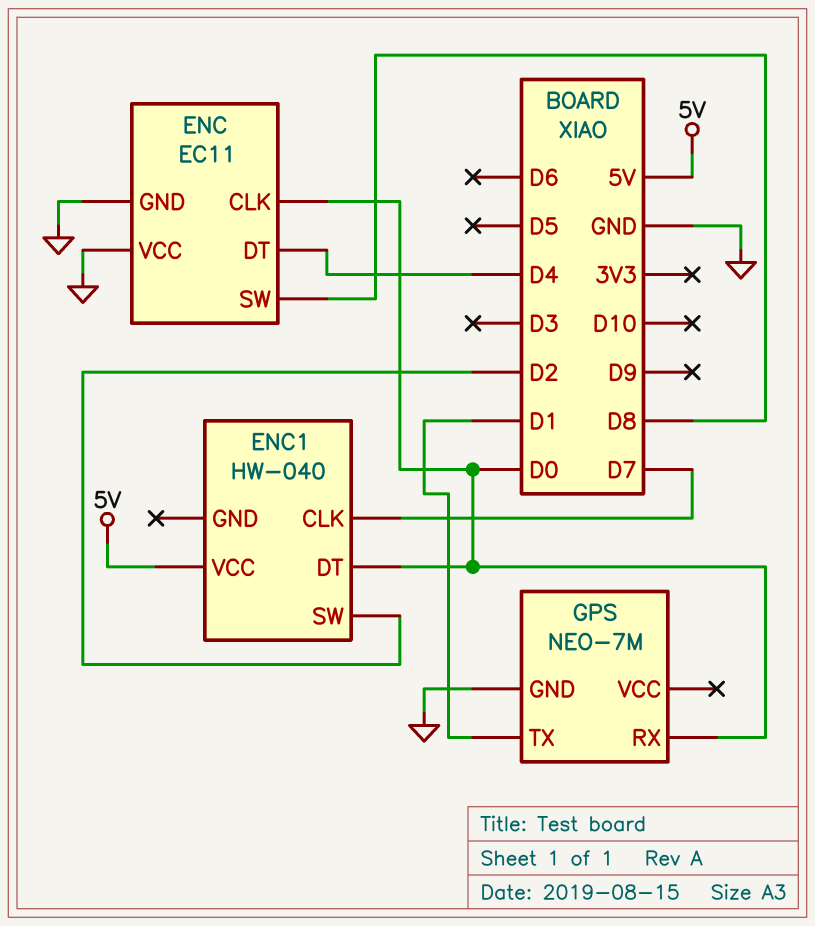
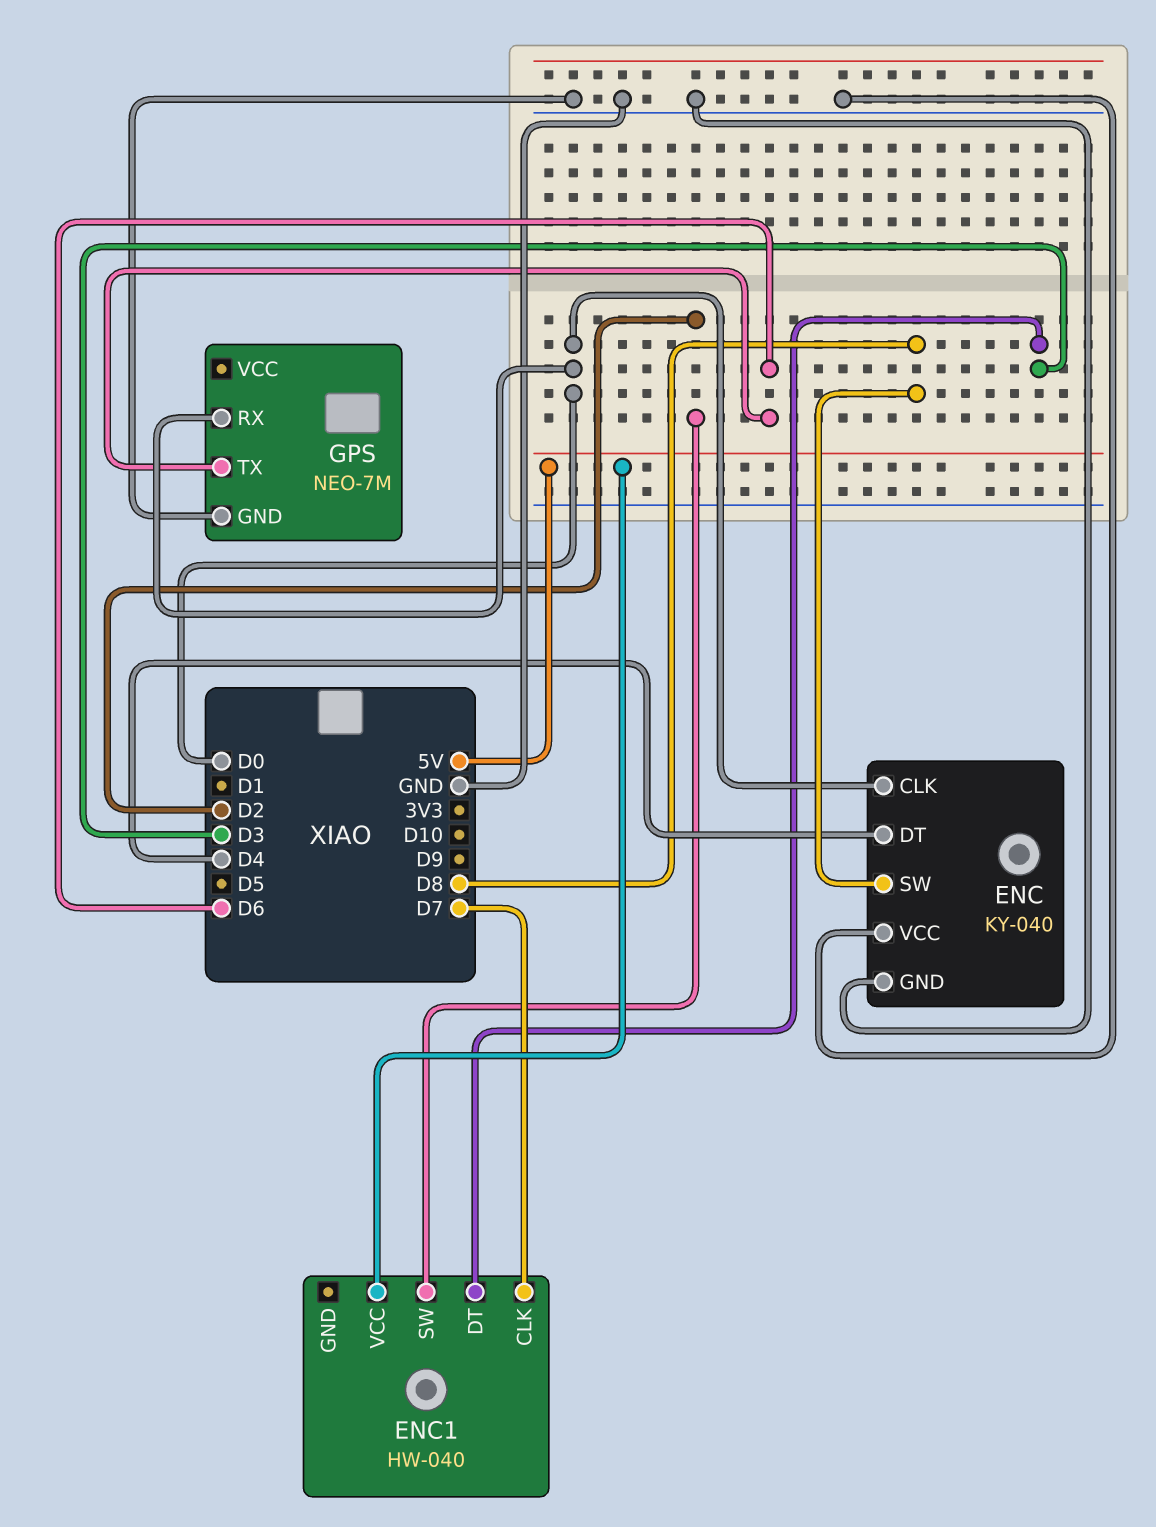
ENC: EC11 -> KY-040
ENC1 pin DT: D0 -> D3
GPS pin TX: D1 -> D6

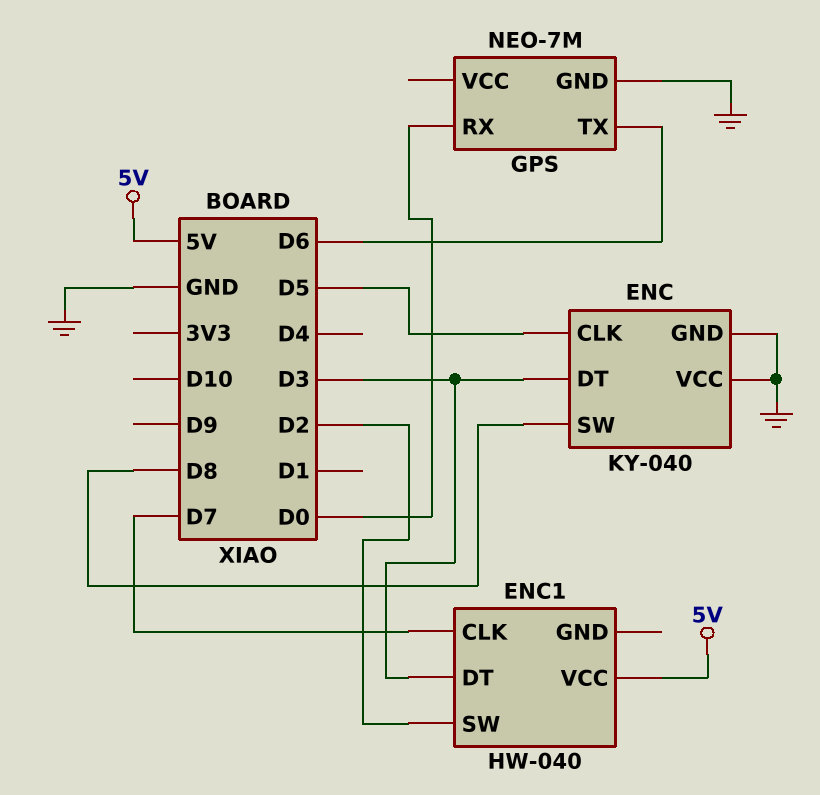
ENC pin CLK: D0 -> D5
ENC pin DT: D4 -> D3

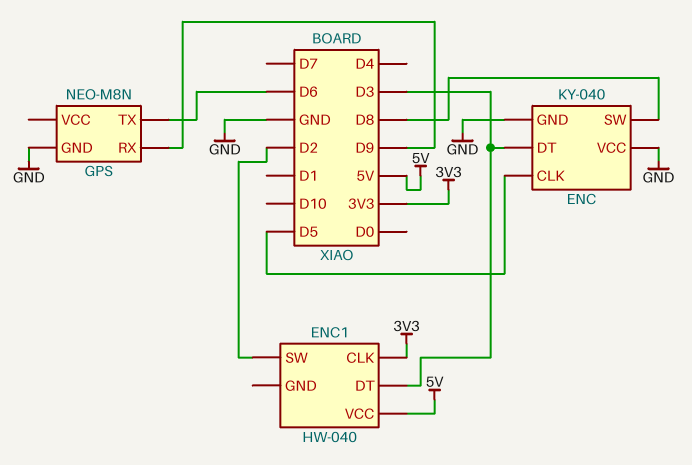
ENC1 pin CLK: D7 -> 3V3
GPS: NEO-7M -> NEO-M8N
GPS pin RX: D0 -> D9

